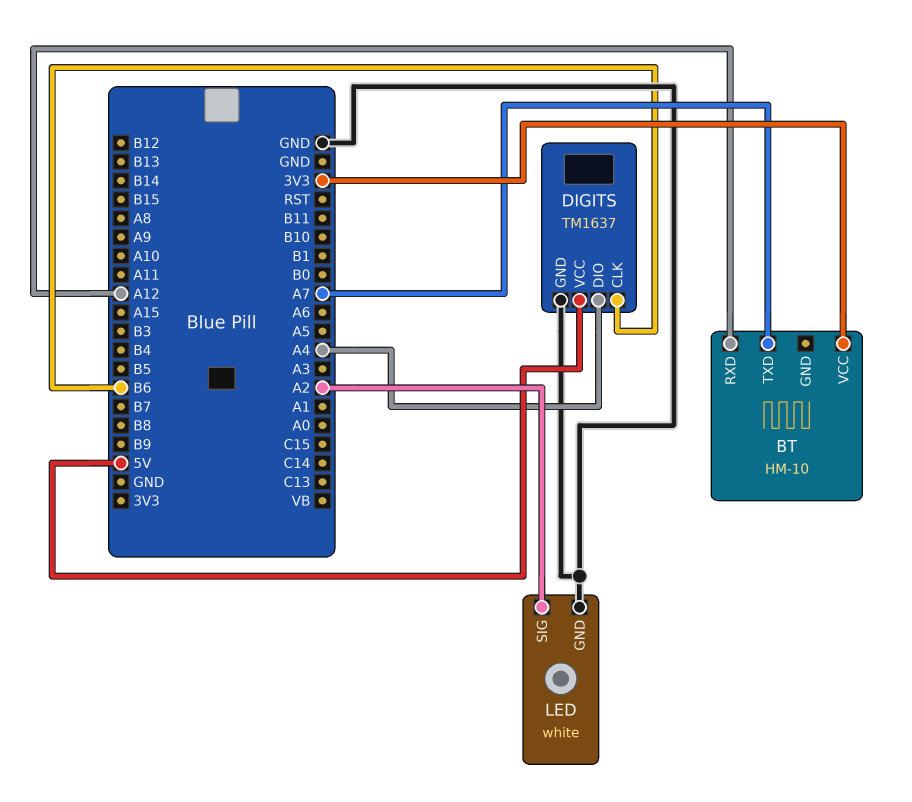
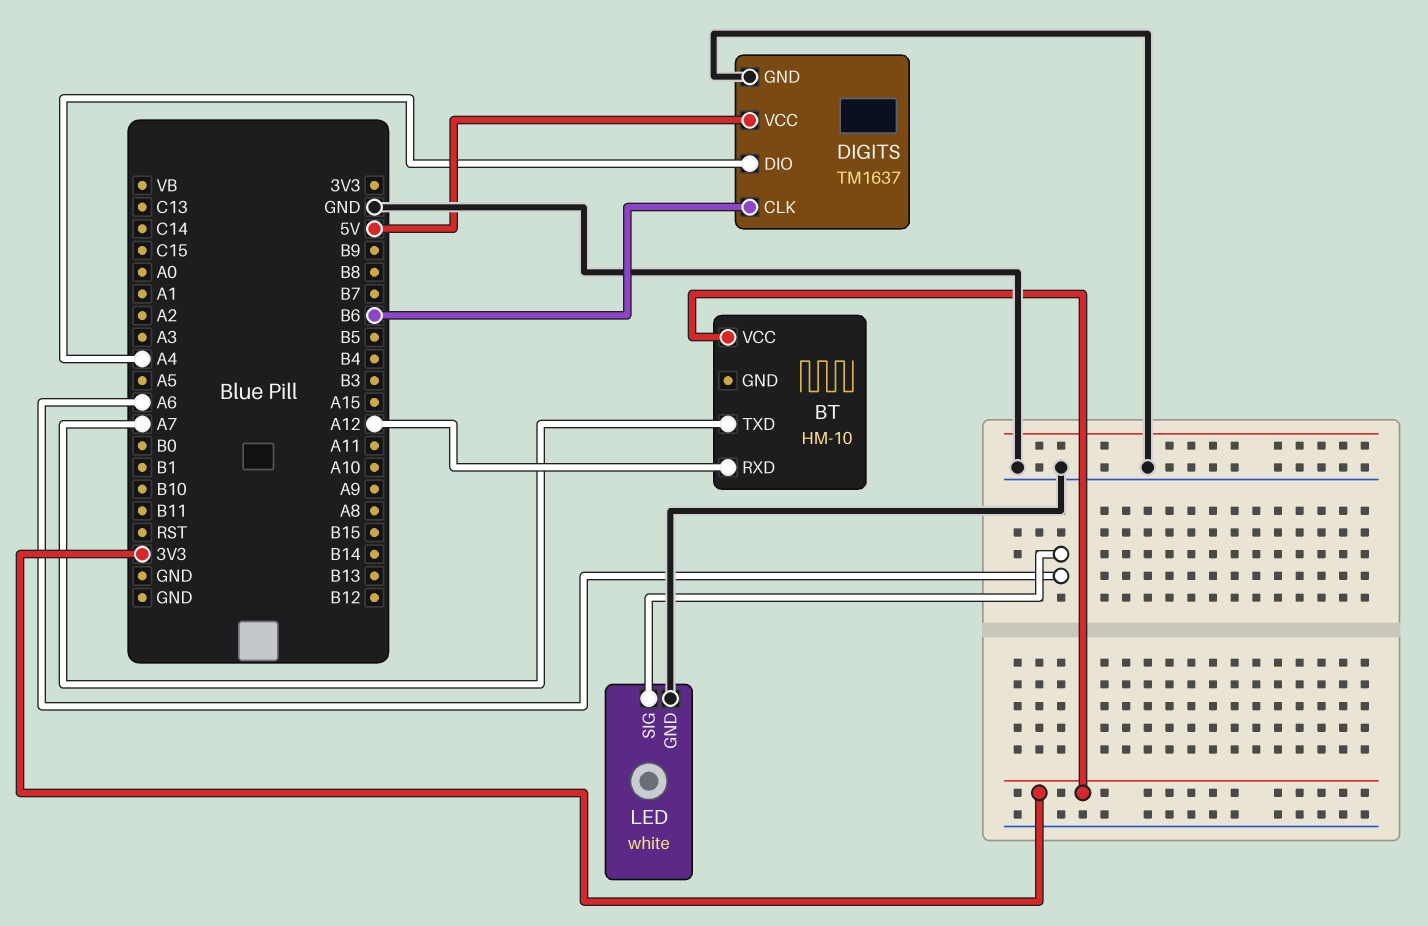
LED pin SIG: A2 -> A6

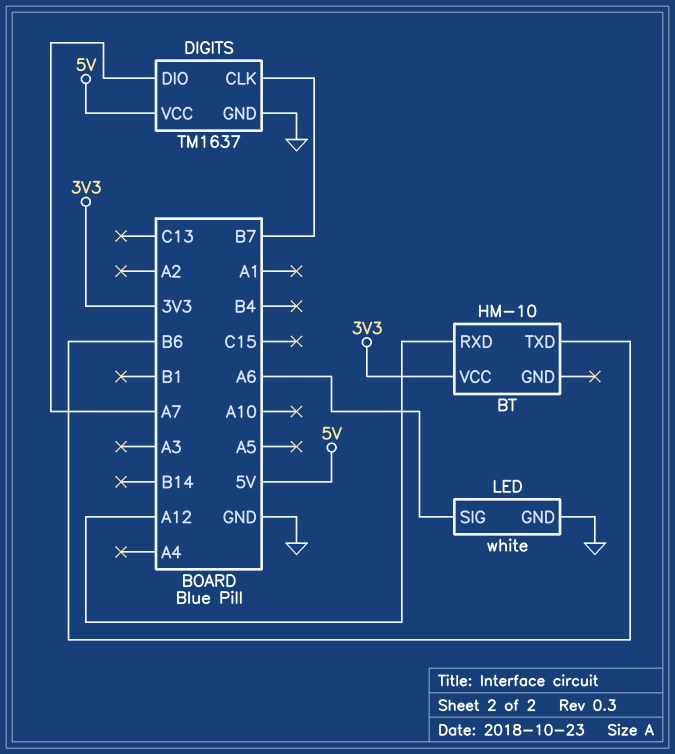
BT pin TXD: A7 -> B6
DIGITS pin CLK: B6 -> B7
DIGITS pin DIO: A4 -> A7

